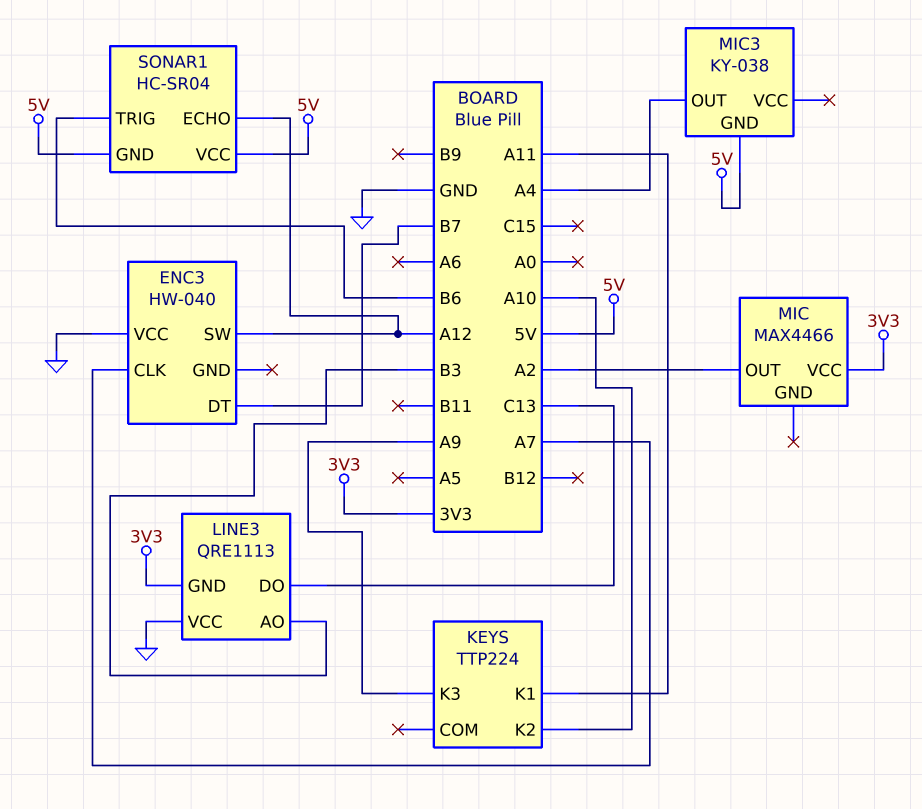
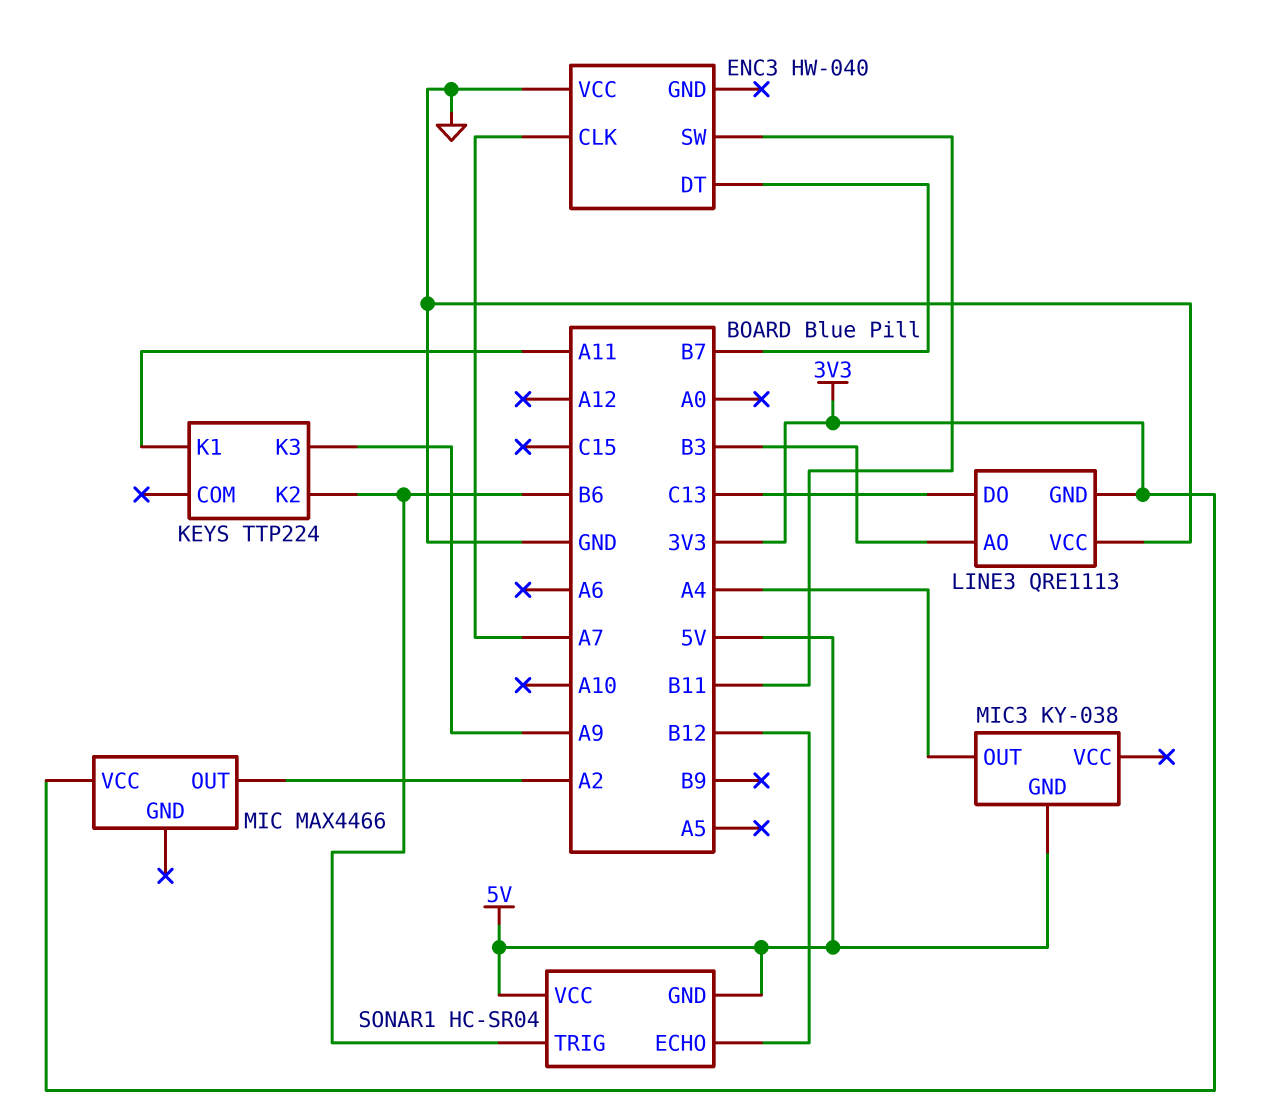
ENC3 pin SW: A12 -> B11
KEYS pin K2: A10 -> B6
SONAR1 pin ECHO: A12 -> B12

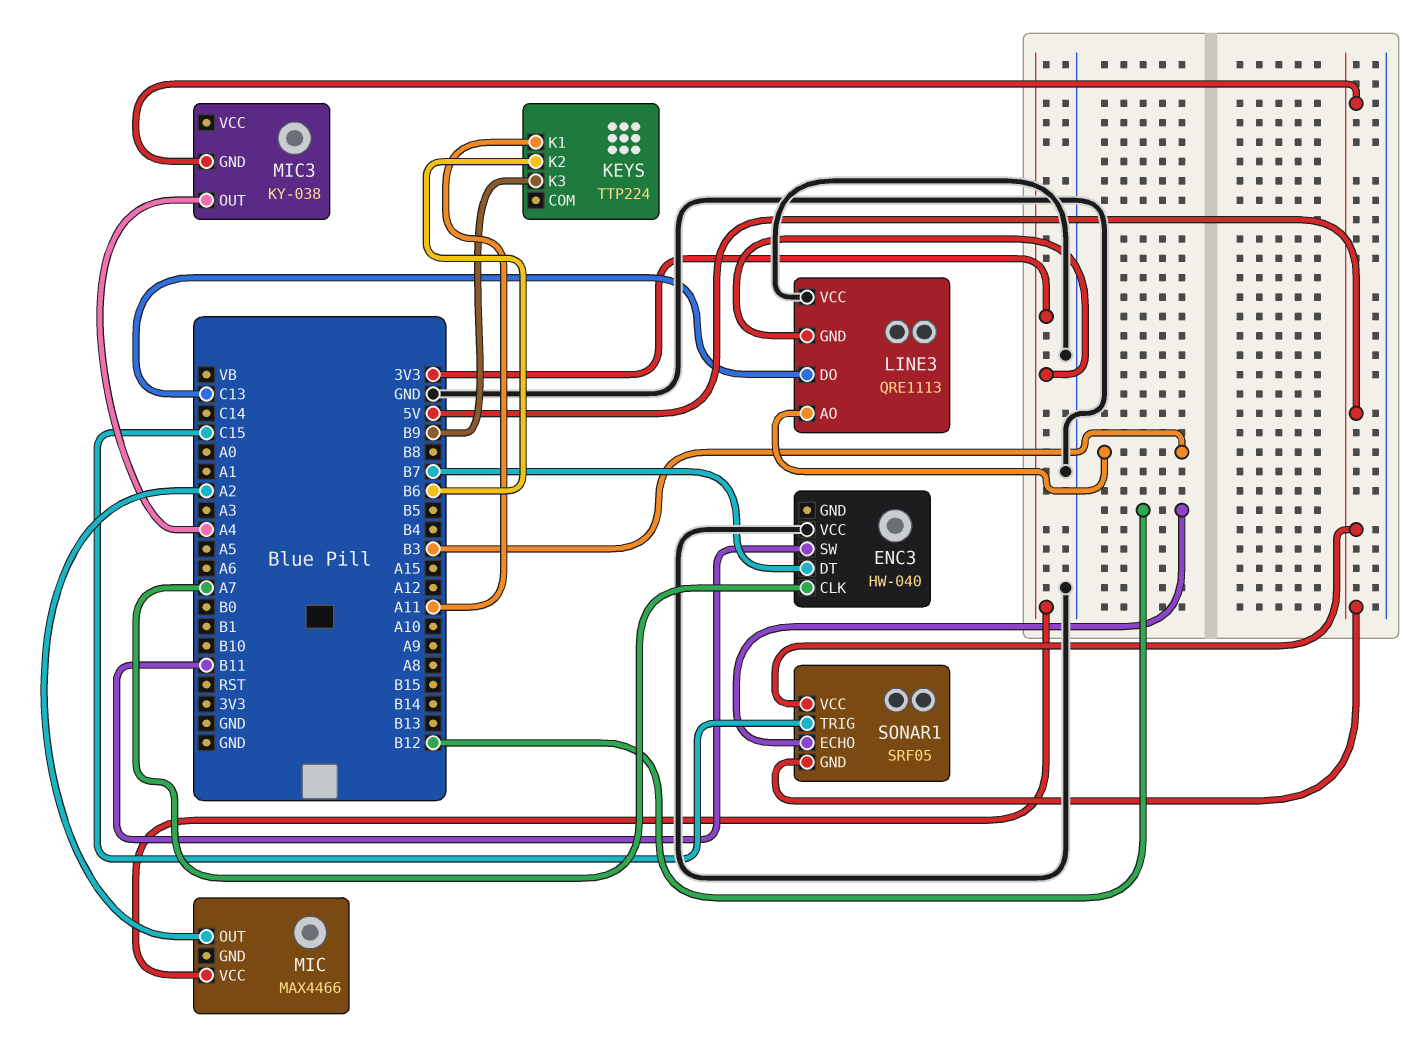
KEYS pin K3: A9 -> B9
SONAR1: HC-SR04 -> SRF05
SONAR1 pin TRIG: B6 -> C15

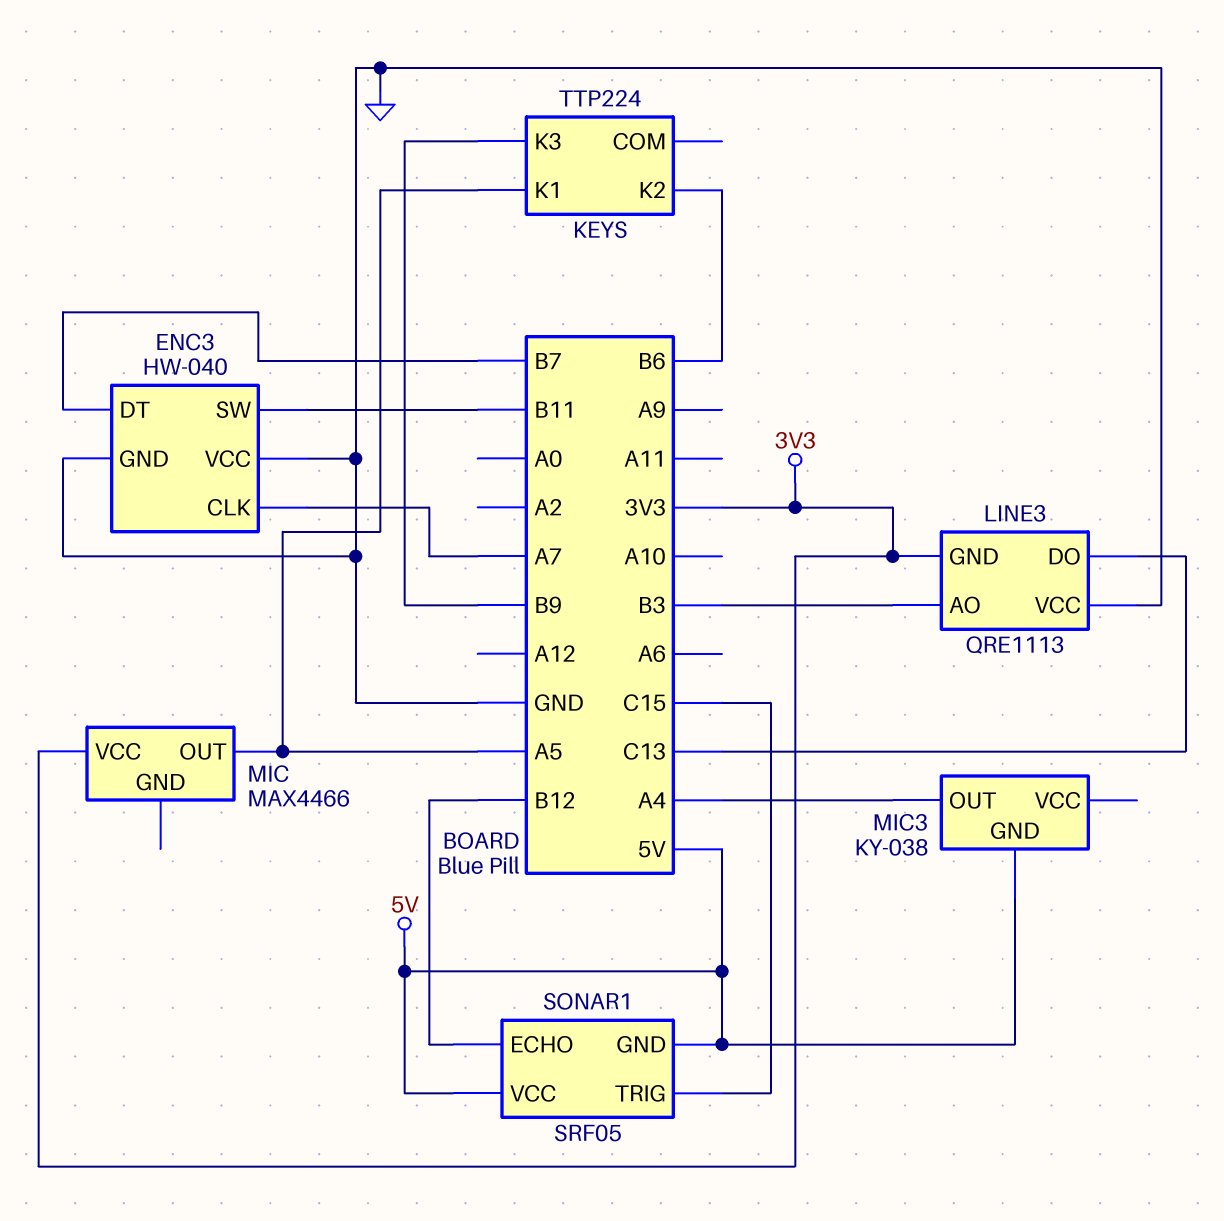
ENC3 pin GND: none -> GND
KEYS pin K1: A11 -> A5
MIC pin OUT: A2 -> A5

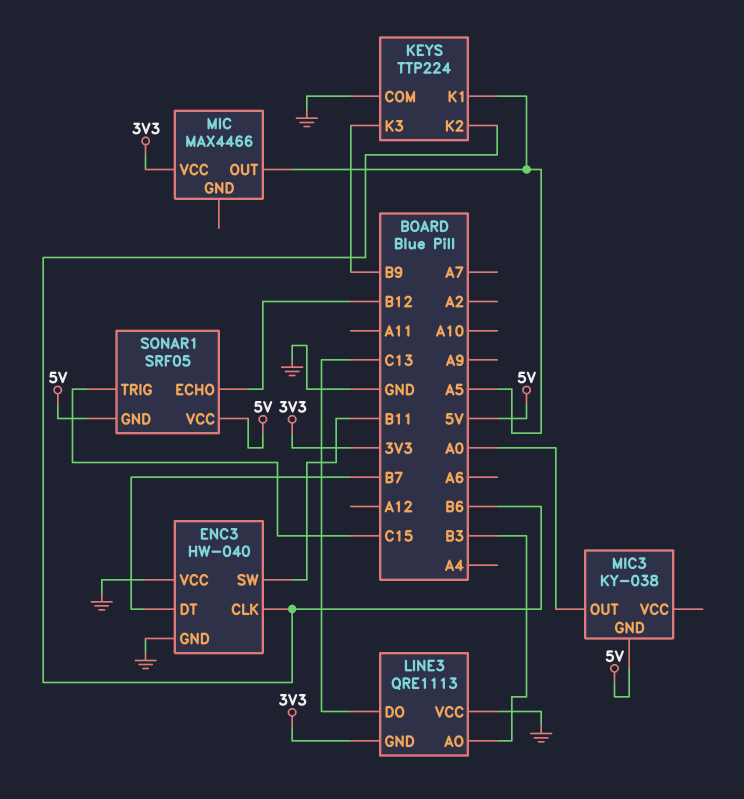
ENC3 pin CLK: A7 -> B6
KEYS pin COM: none -> GND
MIC3 pin OUT: A4 -> A0

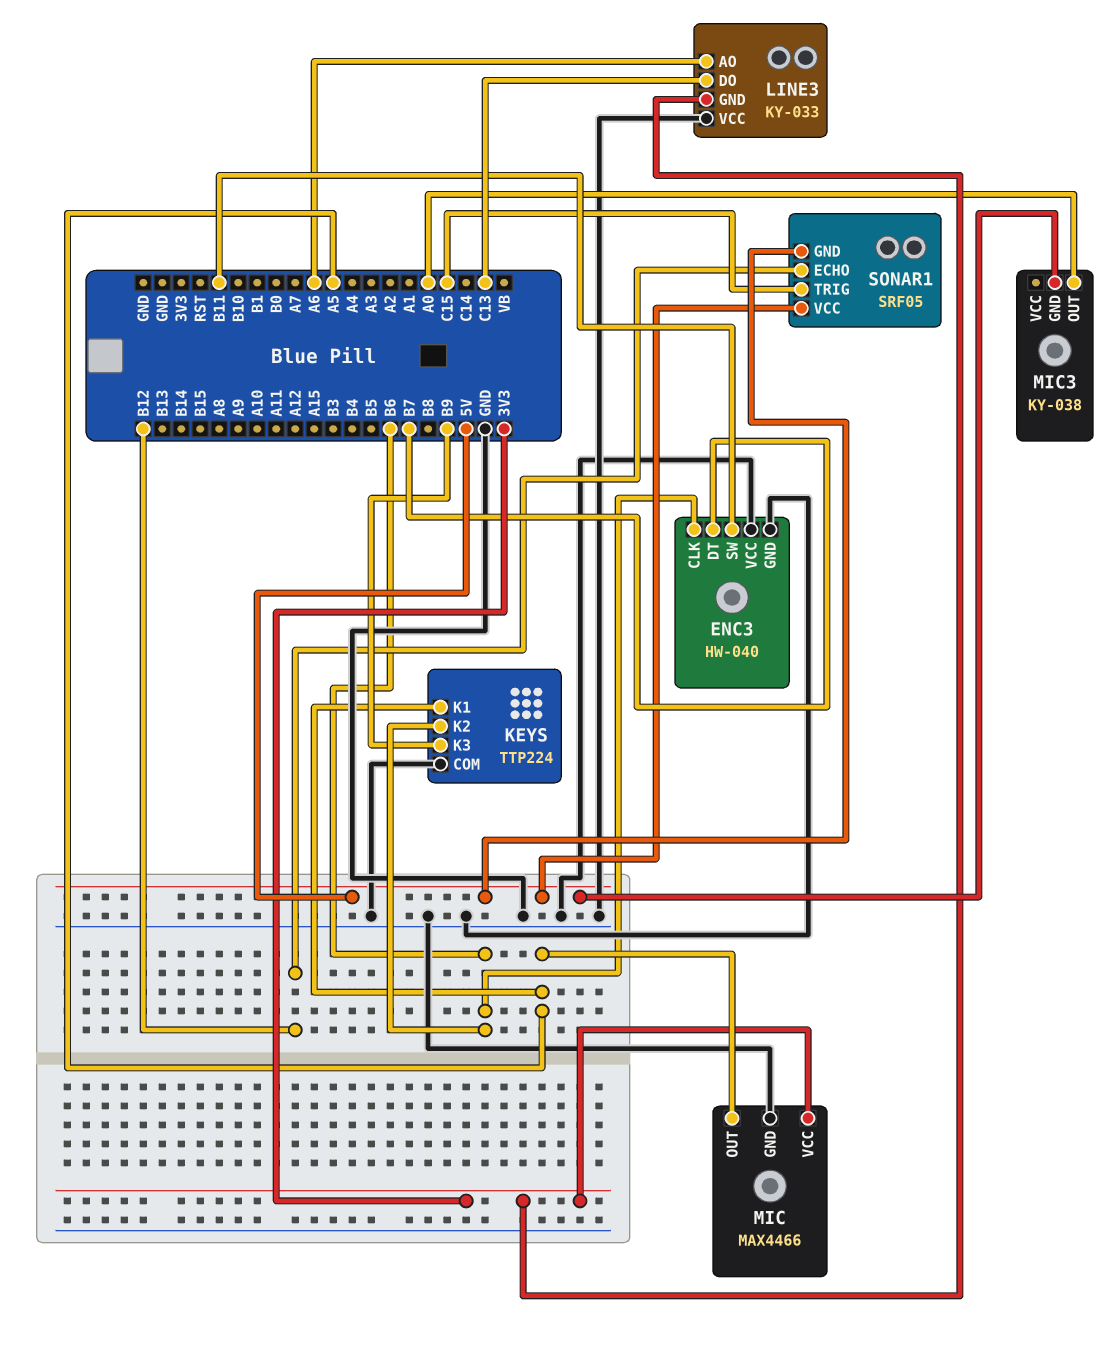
LINE3: QRE1113 -> KY-033
LINE3 pin AO: B3 -> A6
MIC pin GND: none -> GND

